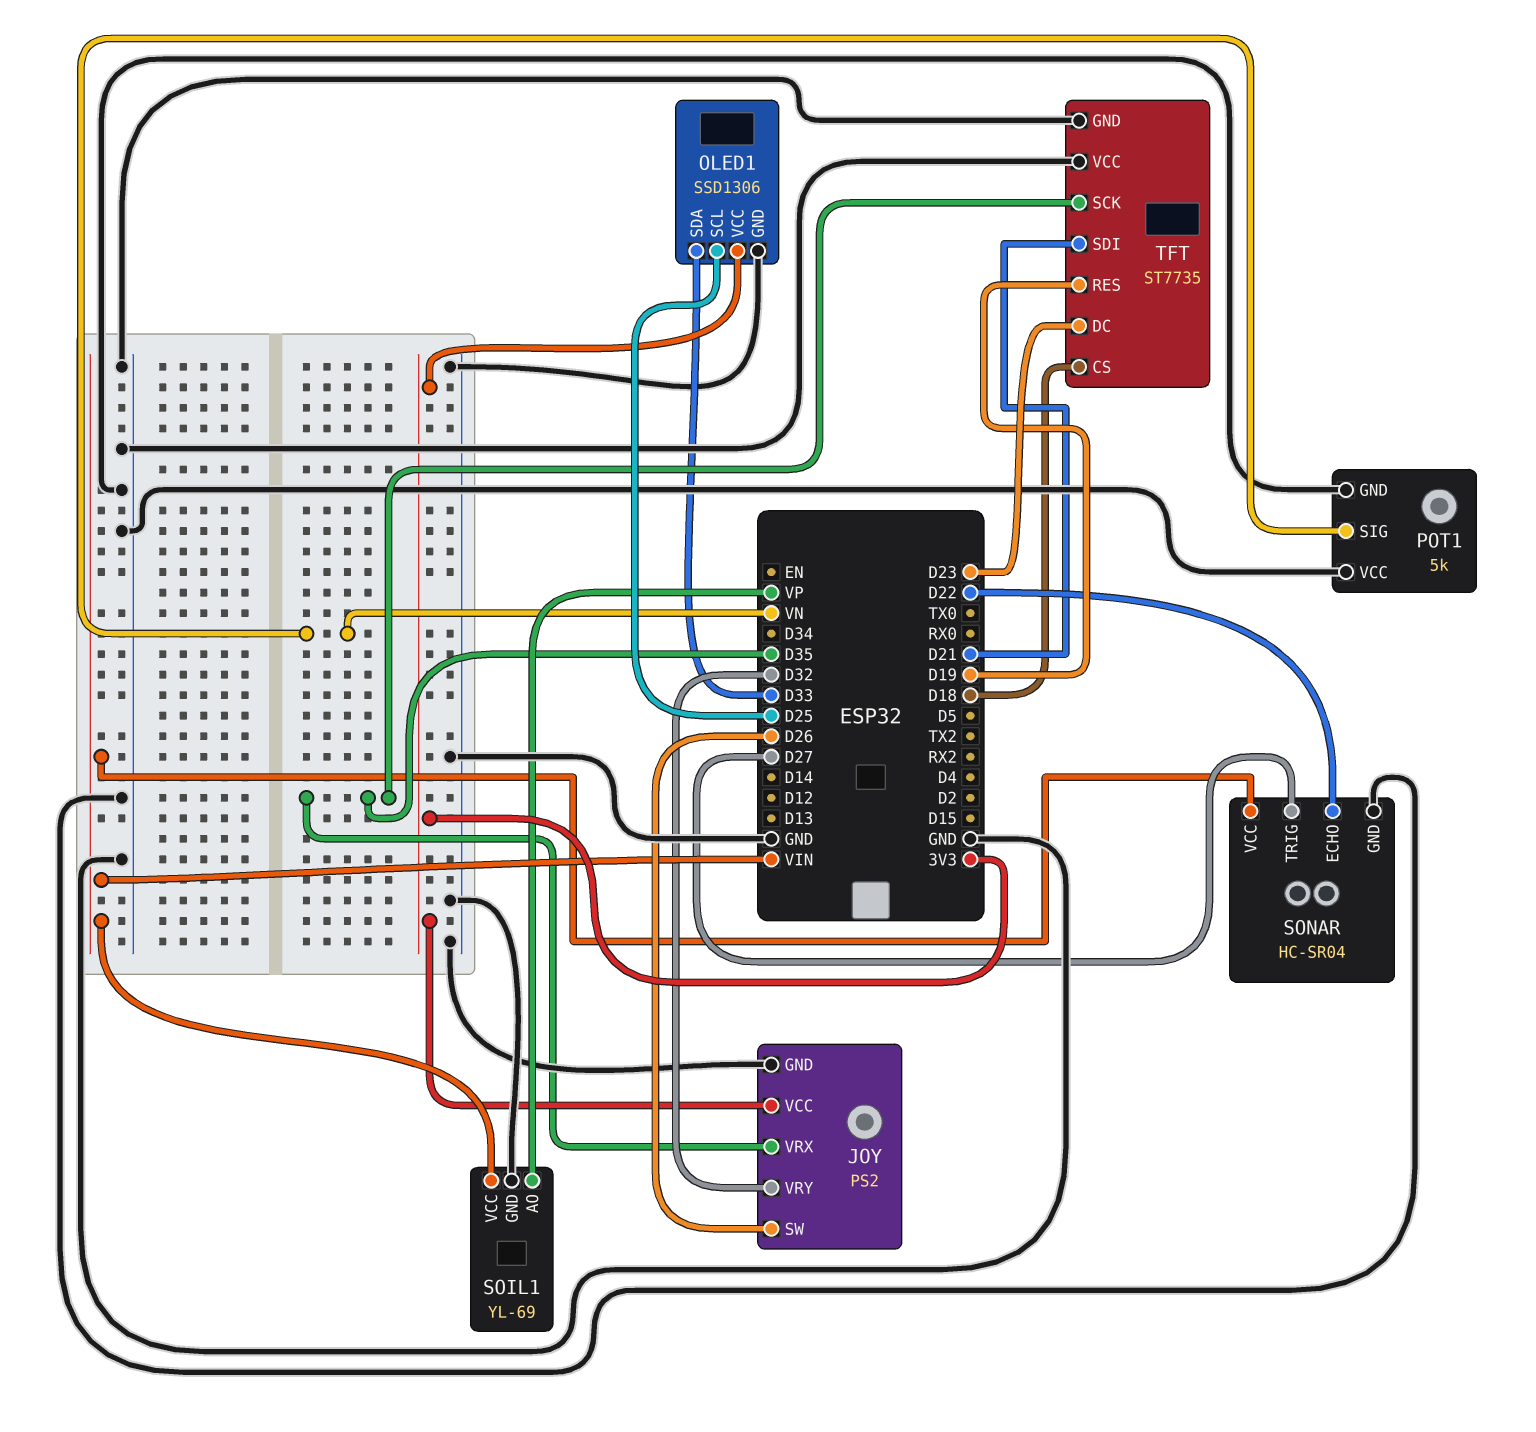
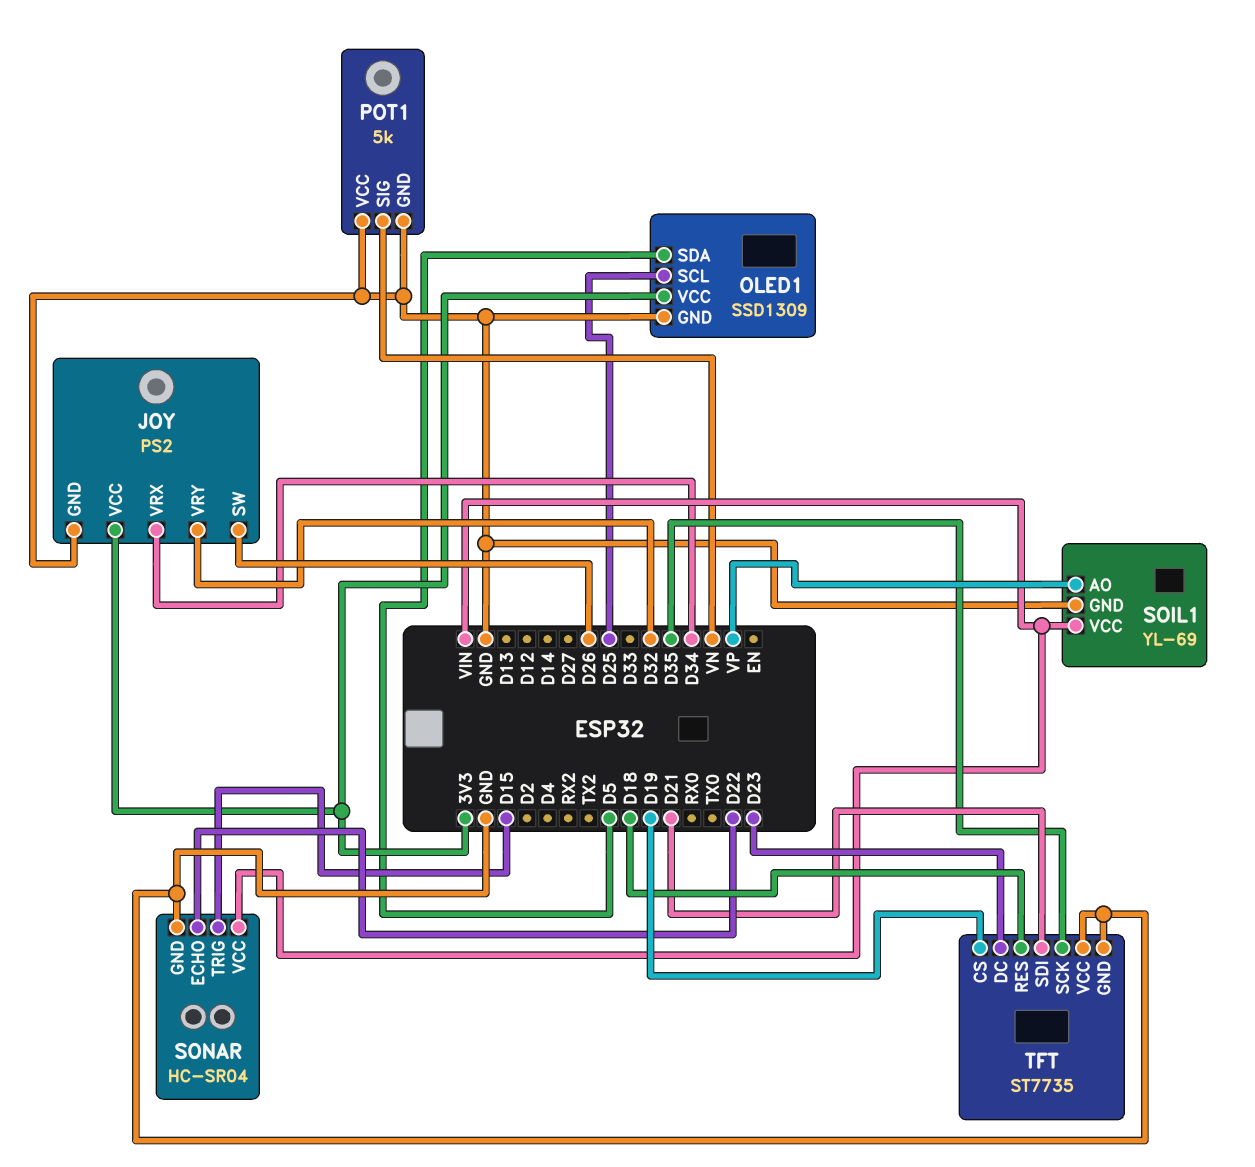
JOY pin VRX: D35 -> D34
OLED1: SSD1306 -> SSD1309
OLED1 pin SDA: D33 -> D5
SONAR pin TRIG: D27 -> D15
TFT pin CS: D18 -> D19
TFT pin RES: D19 -> D18

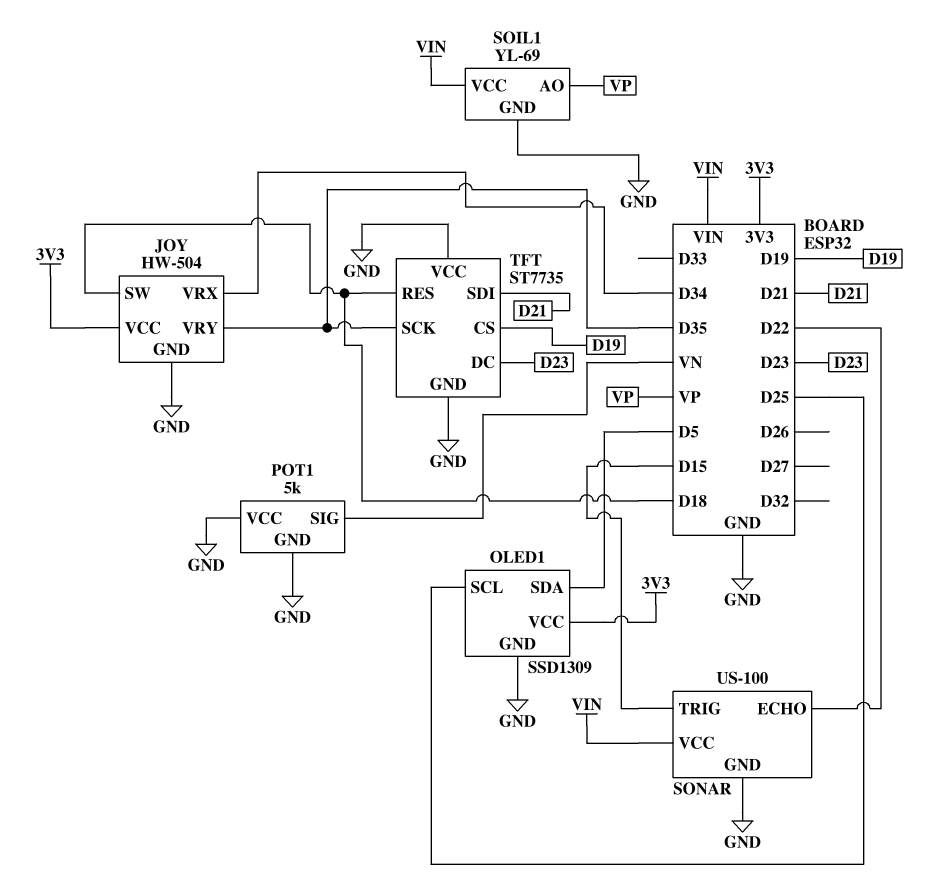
JOY: PS2 -> HW-504
JOY pin SW: D26 -> D18
JOY pin VRY: D32 -> D35
SONAR: HC-SR04 -> US-100

